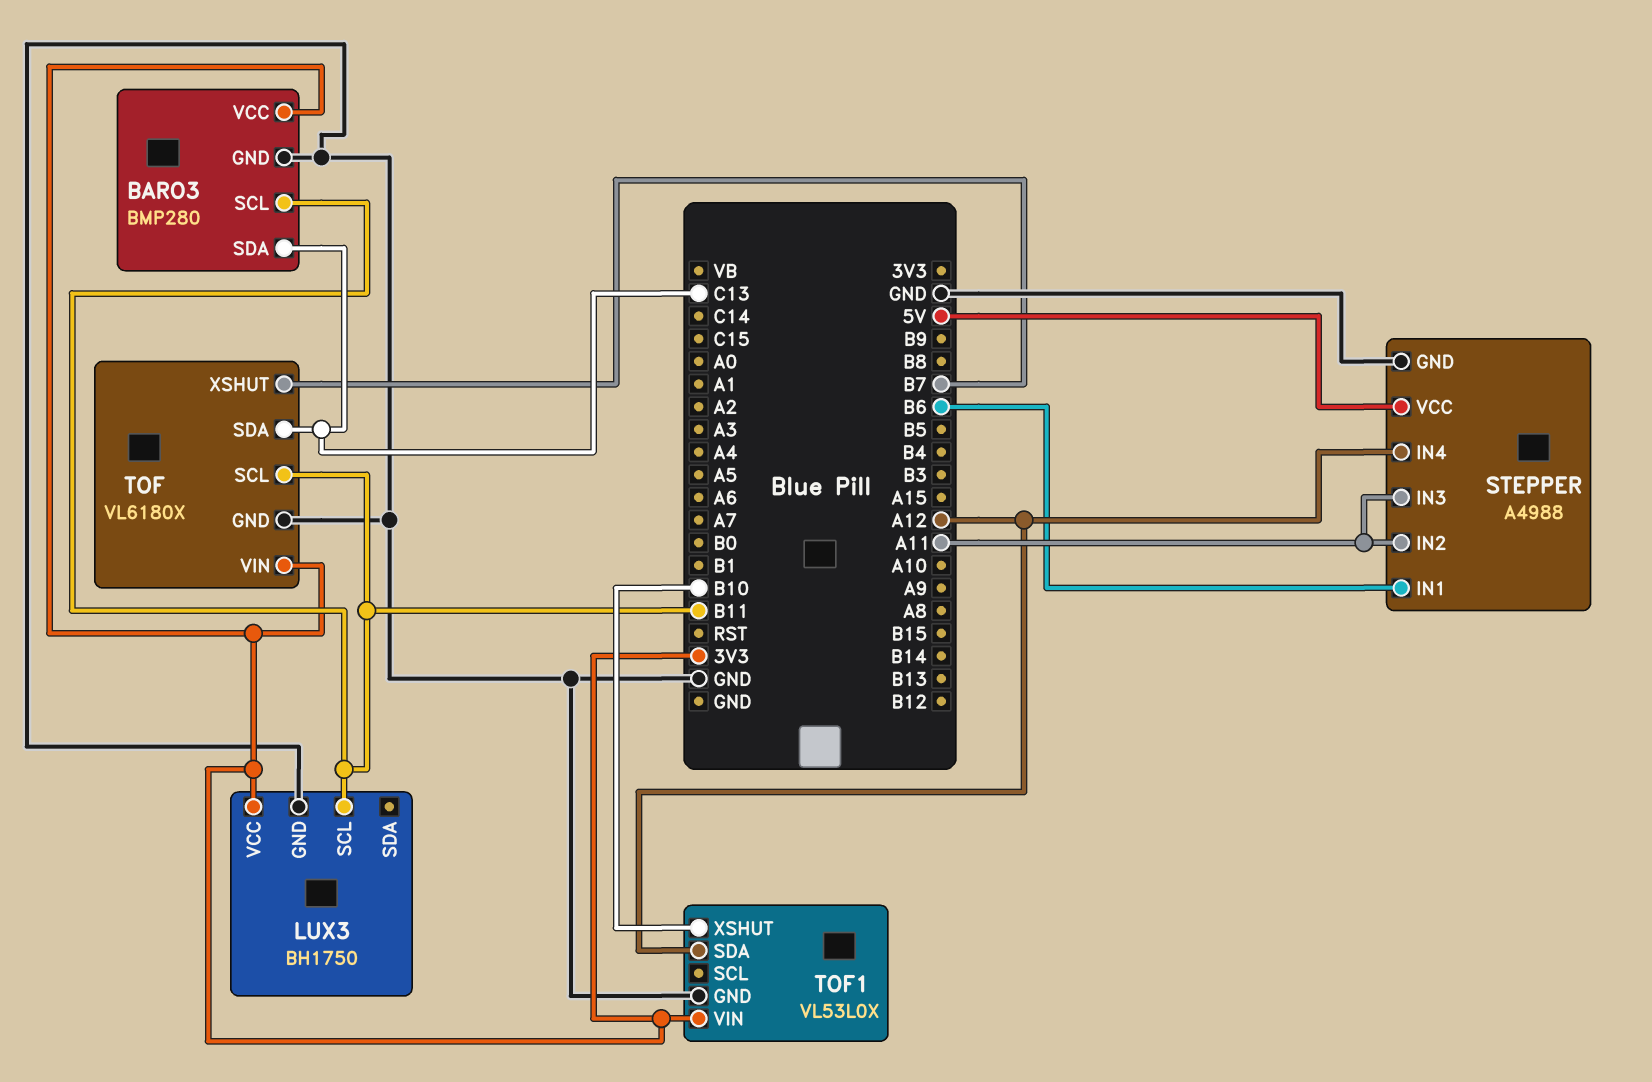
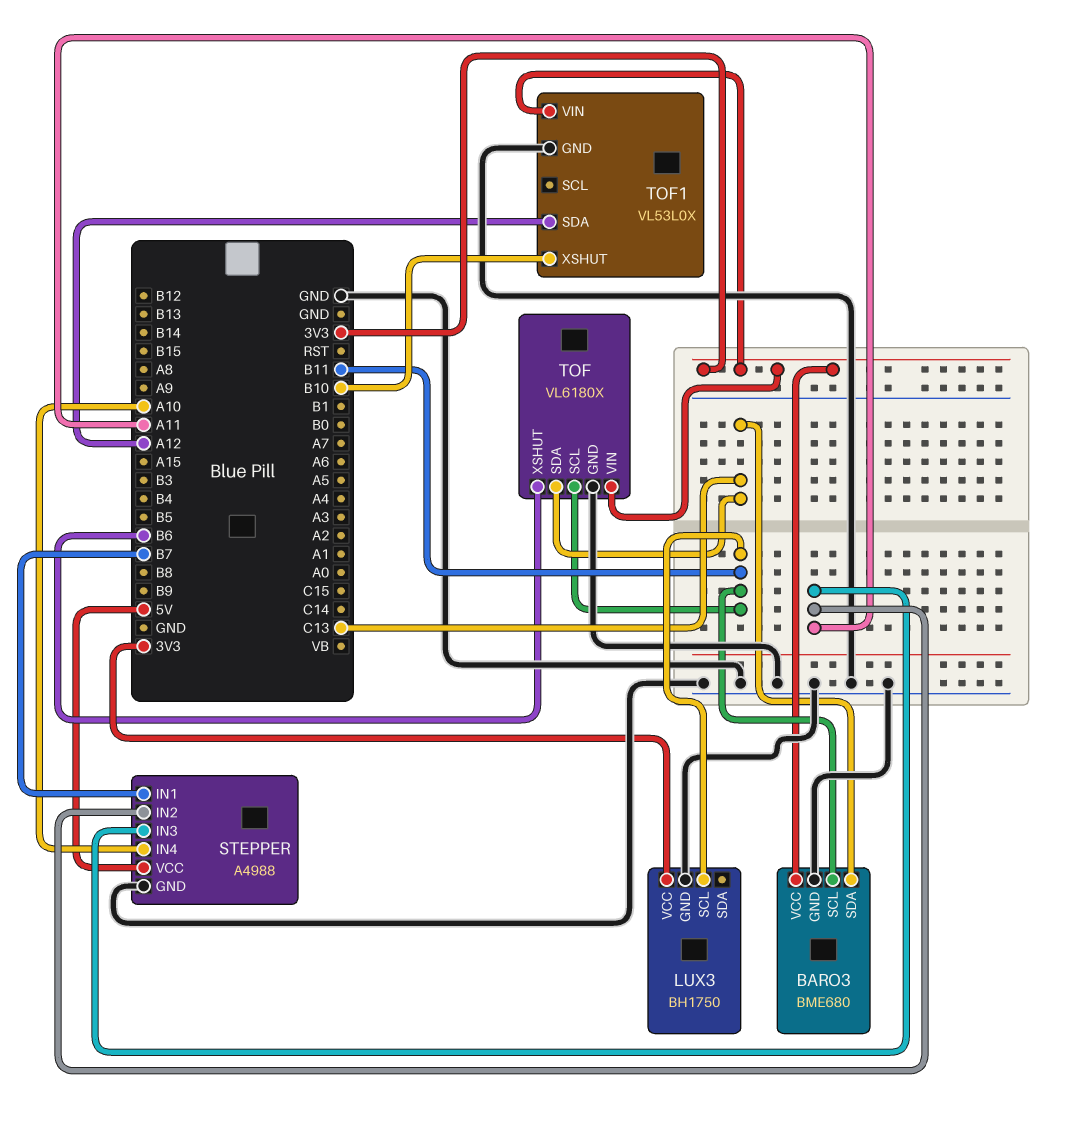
BARO3: BMP280 -> BME680
STEPPER pin IN1: B6 -> B7
STEPPER pin IN4: A12 -> A10
TOF pin XSHUT: B7 -> B6

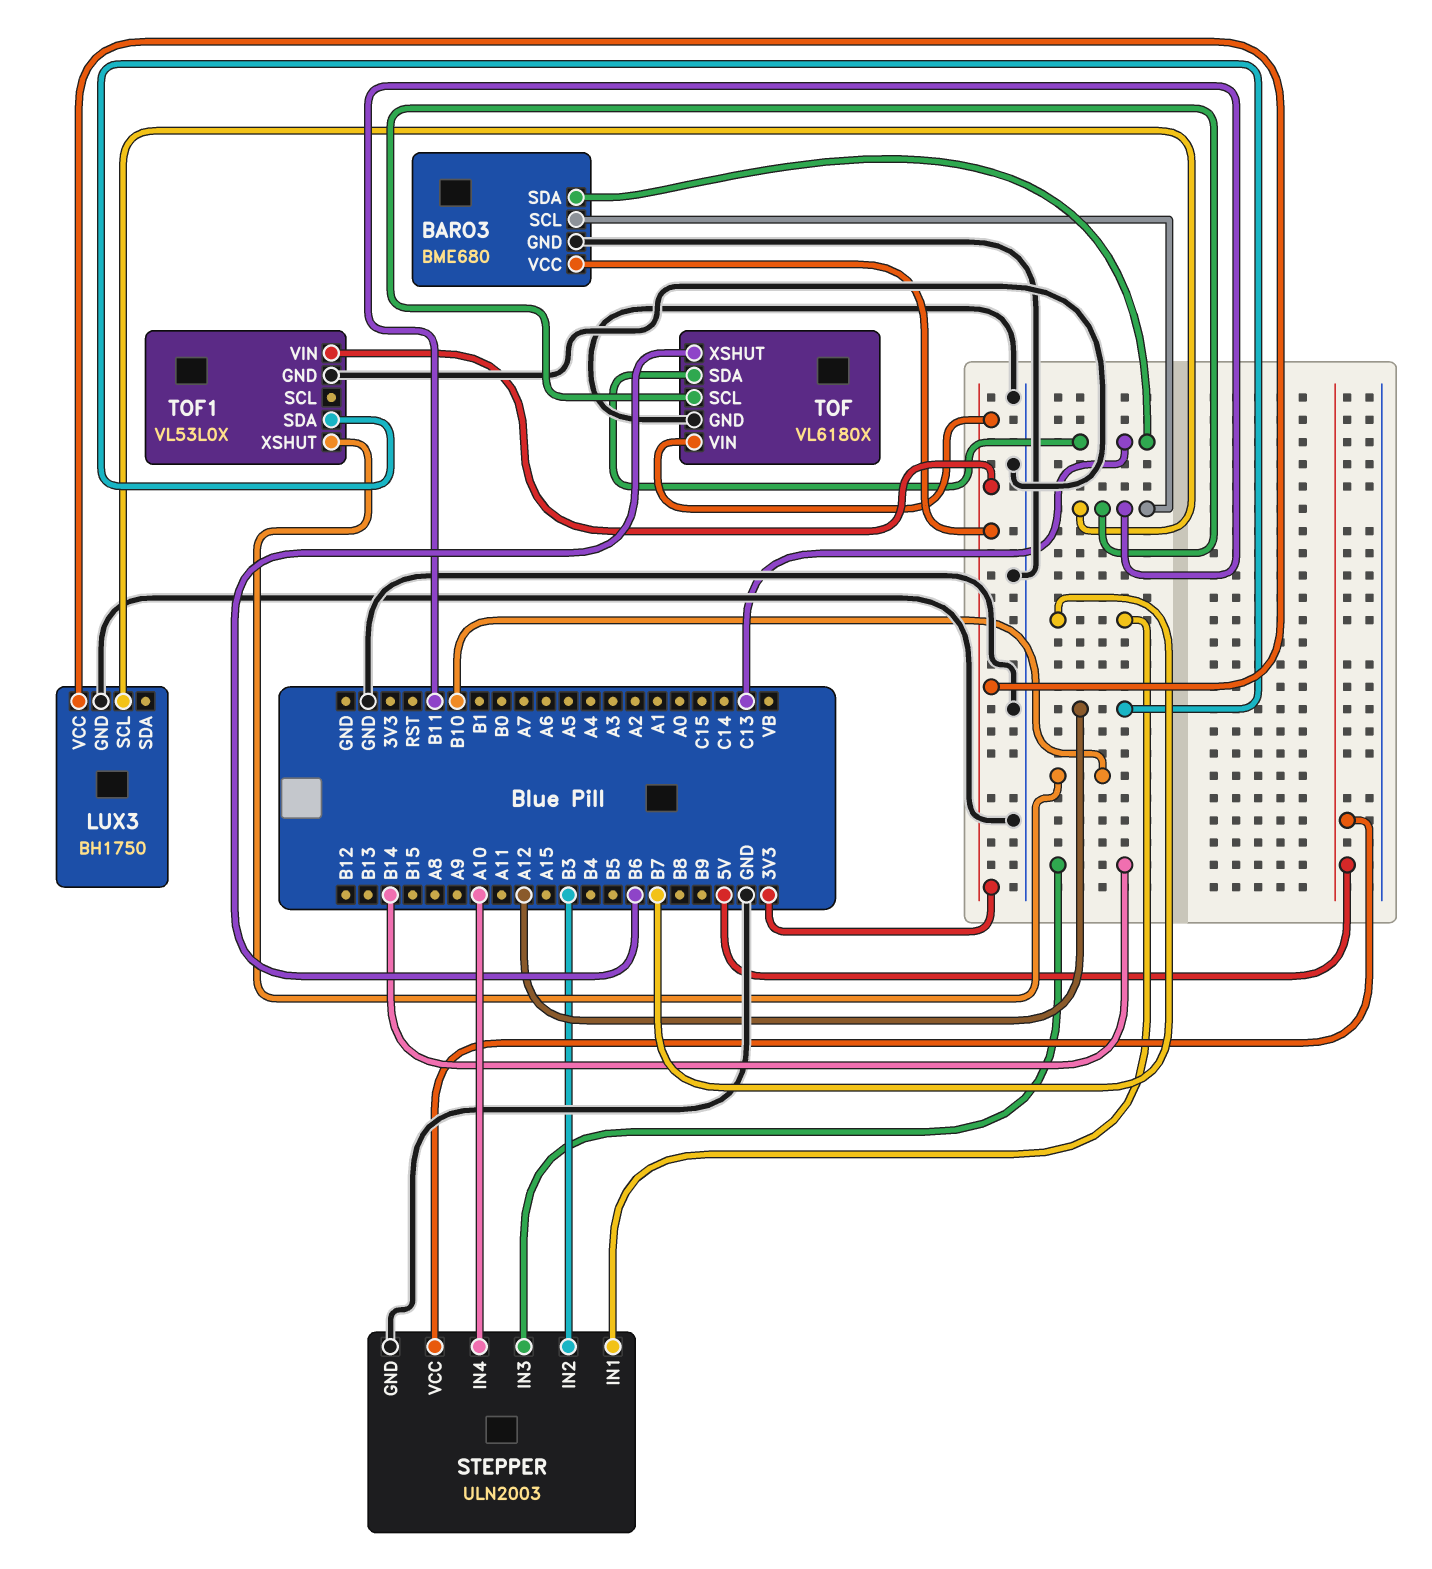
STEPPER: A4988 -> ULN2003
STEPPER pin IN2: A11 -> B3
STEPPER pin IN3: A11 -> B14

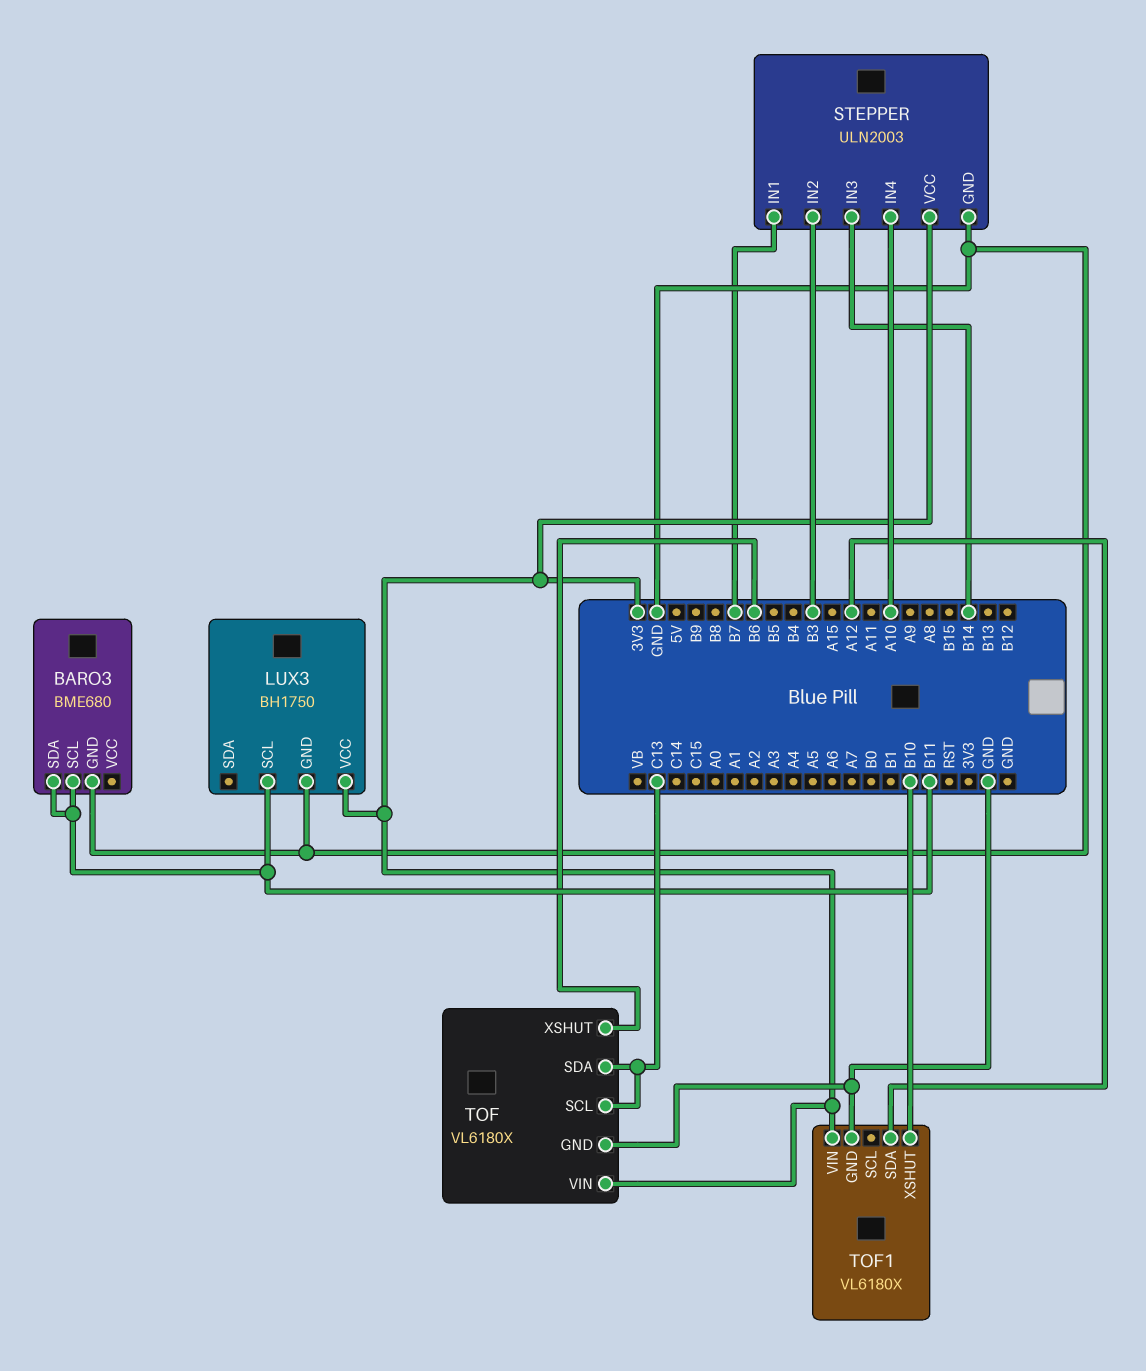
BARO3 pin SDA: C13 -> B11
BARO3 pin VCC: 3V3 -> none
STEPPER pin VCC: 5V -> 3V3
TOF pin SCL: B11 -> C13
TOF1: VL53L0X -> VL6180X

